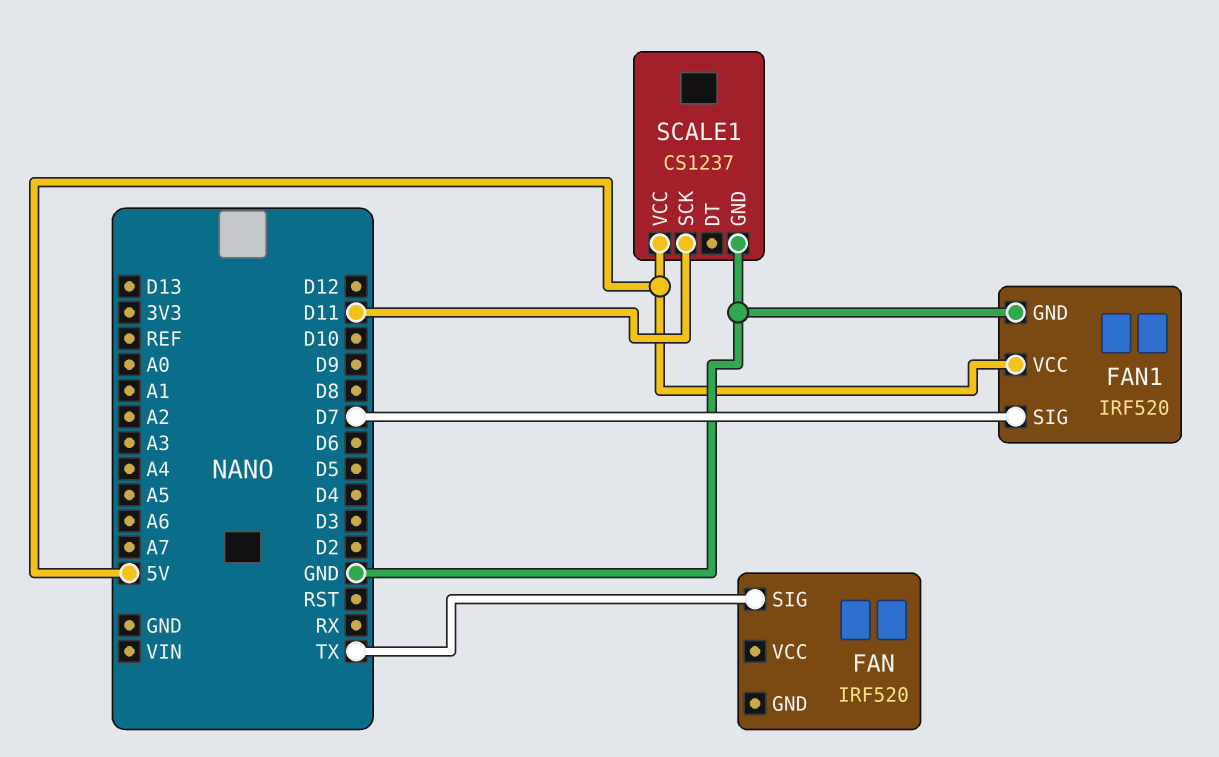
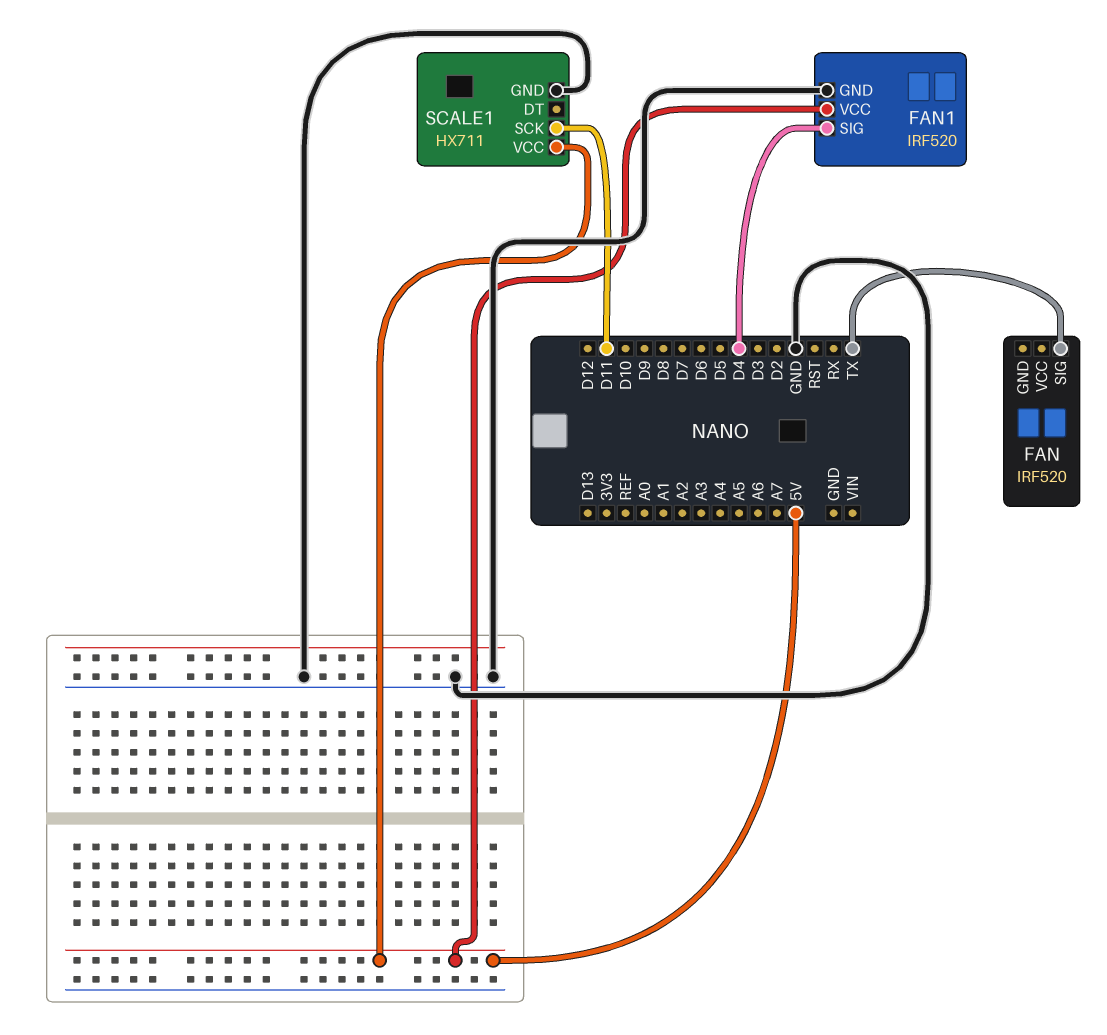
FAN1 pin SIG: D7 -> D4
SCALE1: CS1237 -> HX711

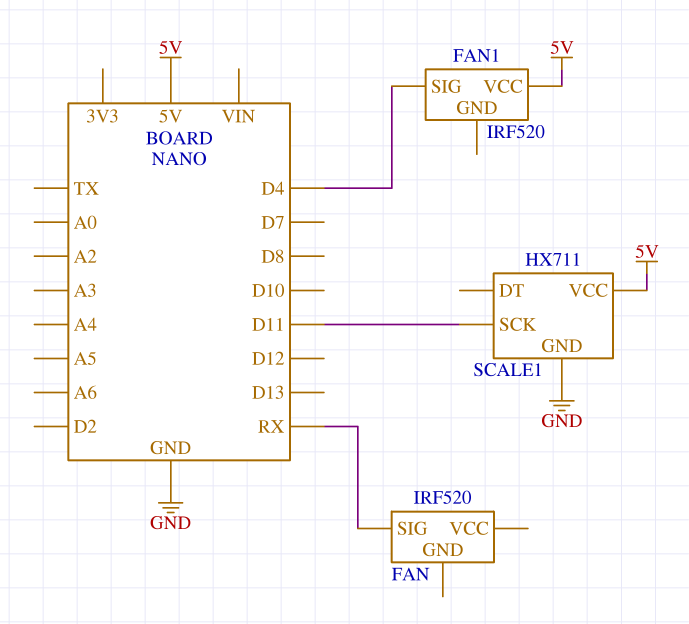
FAN pin SIG: TX -> RX
FAN1 pin GND: GND -> none

